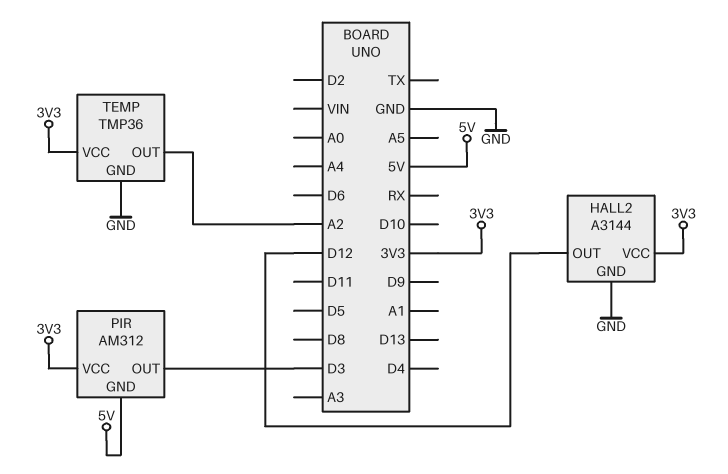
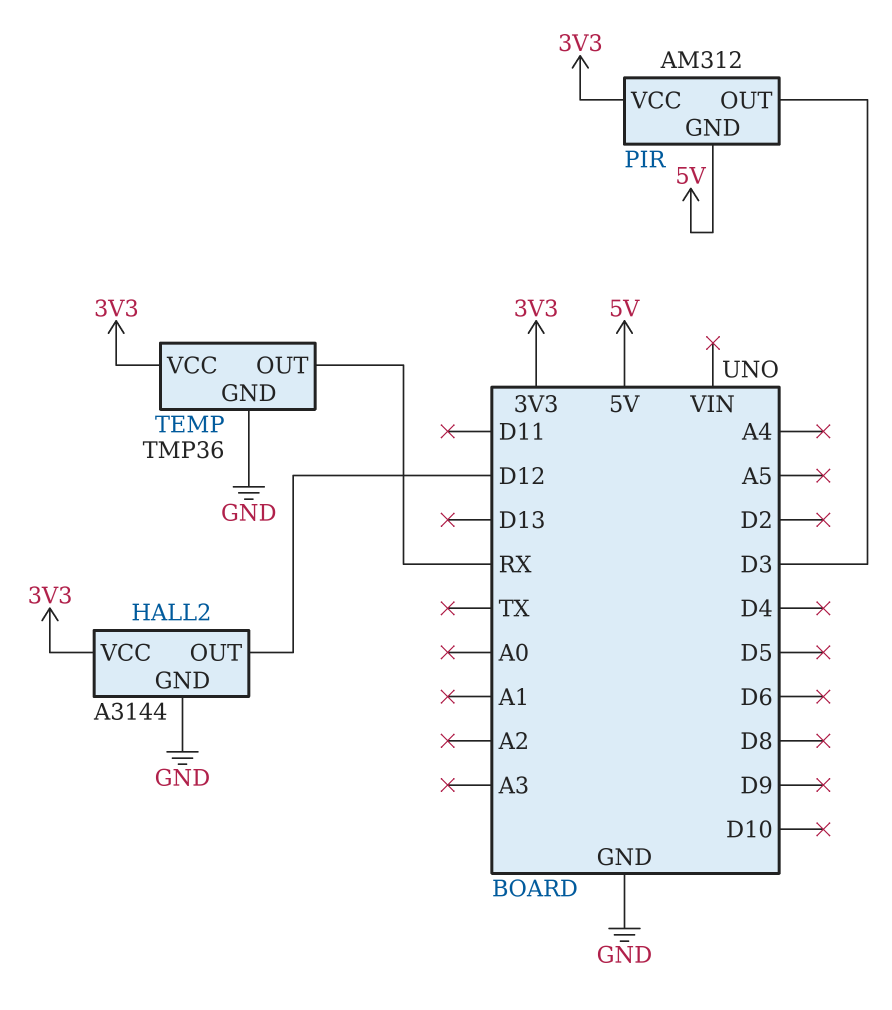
TEMP pin OUT: A2 -> RX

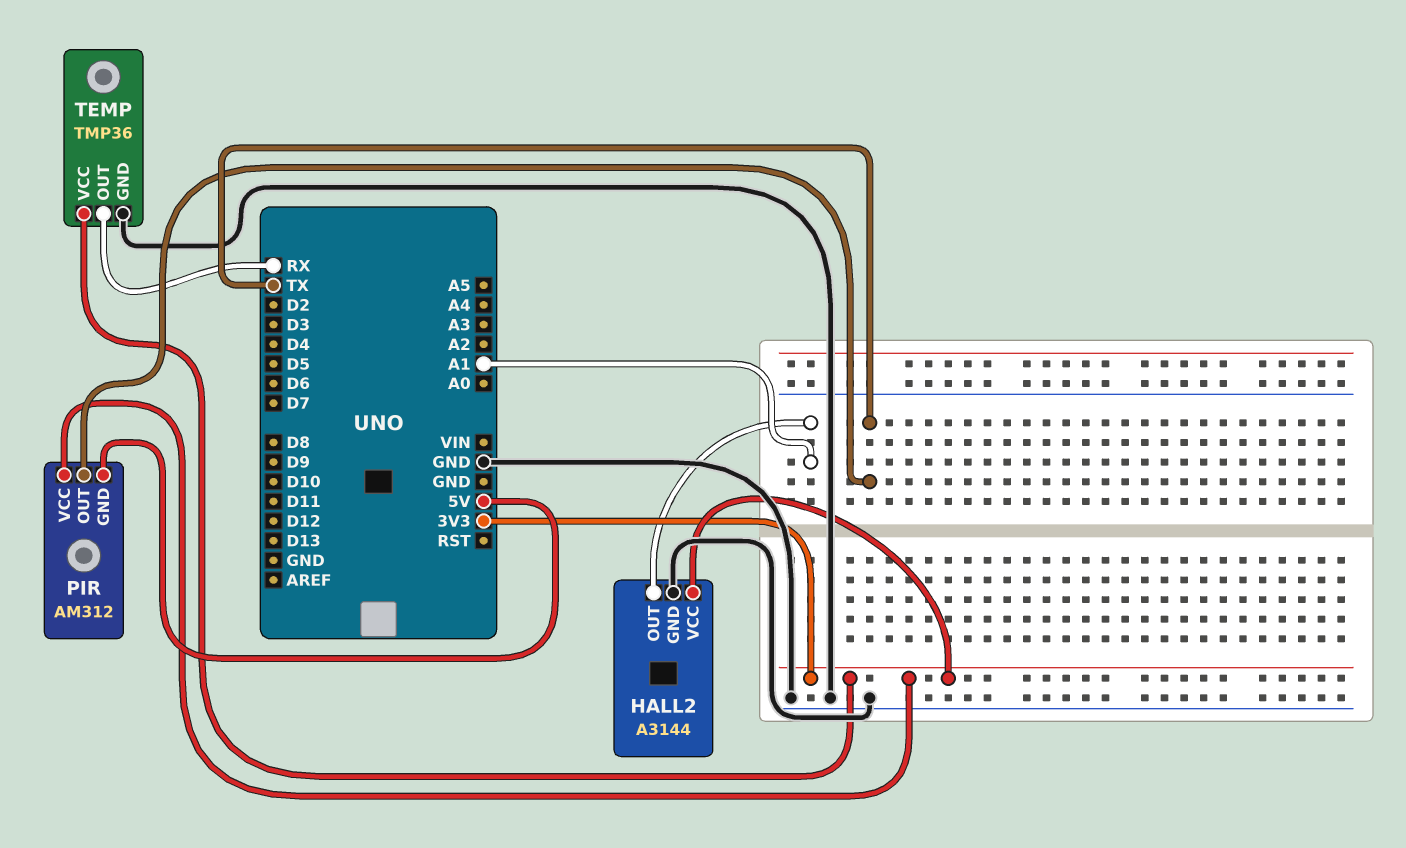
HALL2 pin OUT: D12 -> A1
PIR pin OUT: D3 -> TX

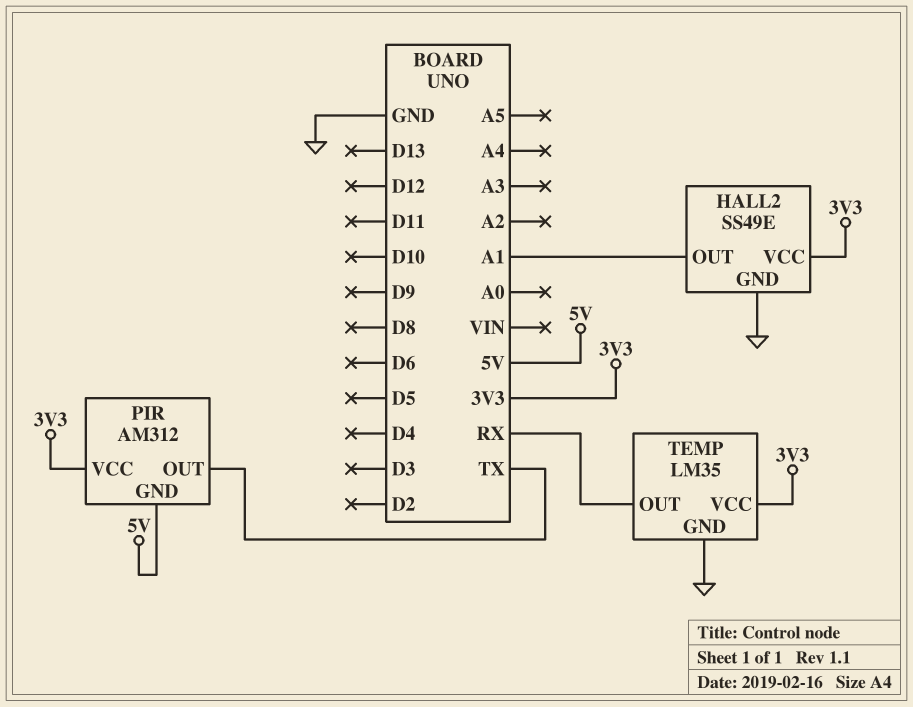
HALL2: A3144 -> SS49E
TEMP: TMP36 -> LM35

